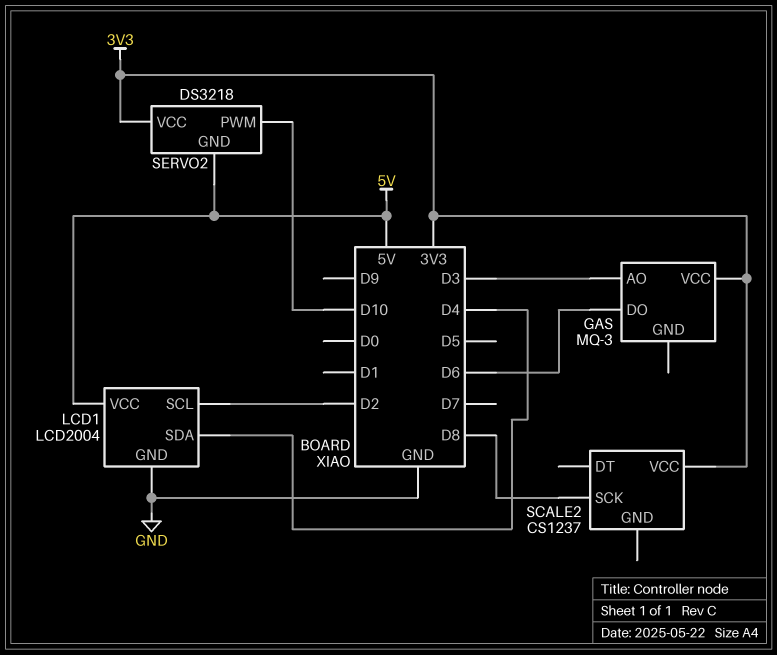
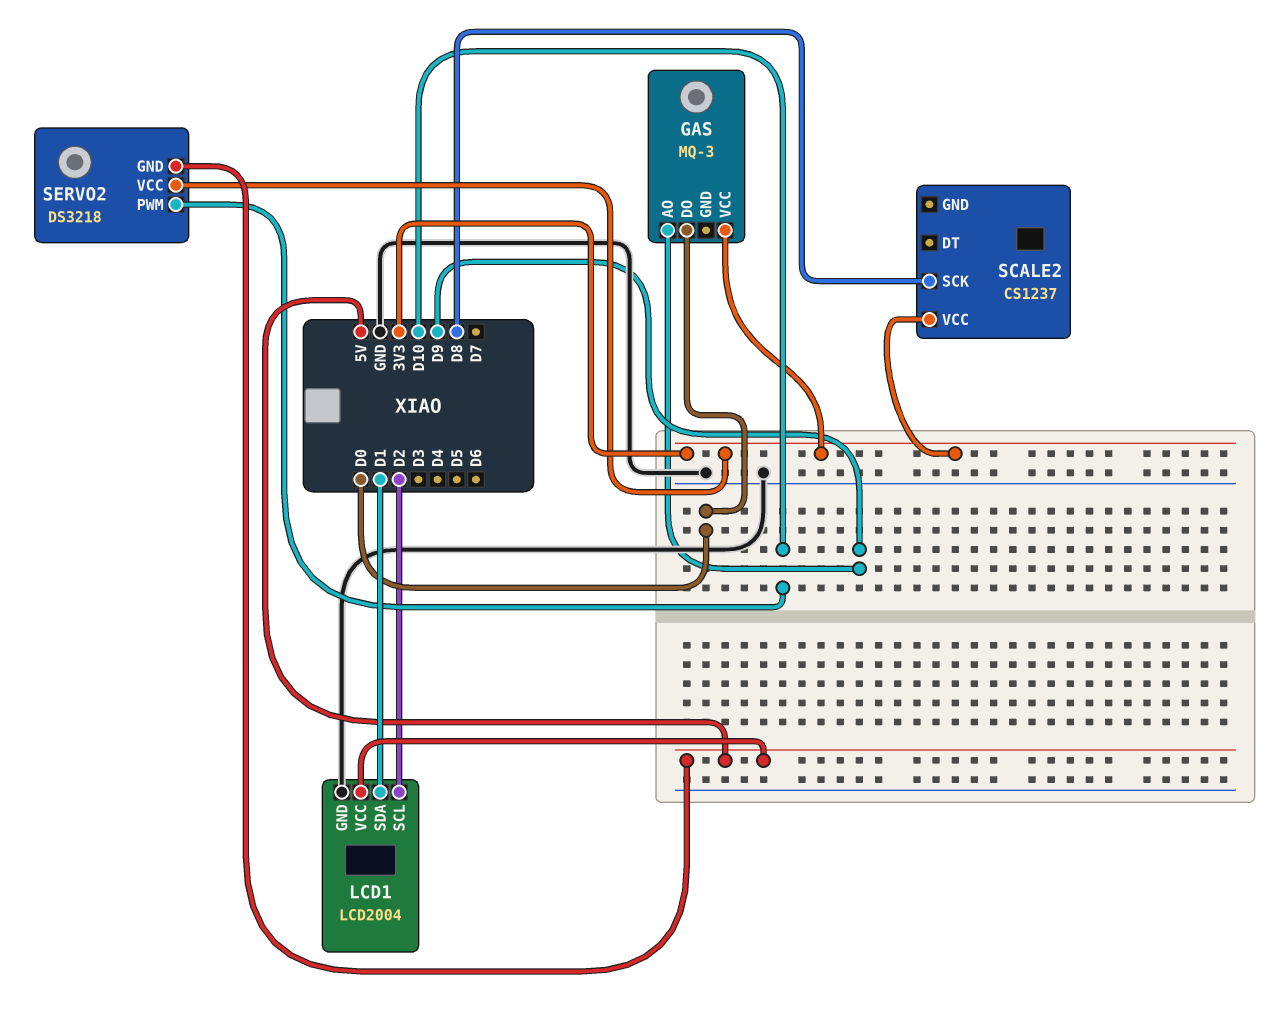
GAS pin AO: D3 -> D9
GAS pin DO: D6 -> D0
LCD1 pin SDA: D4 -> D1

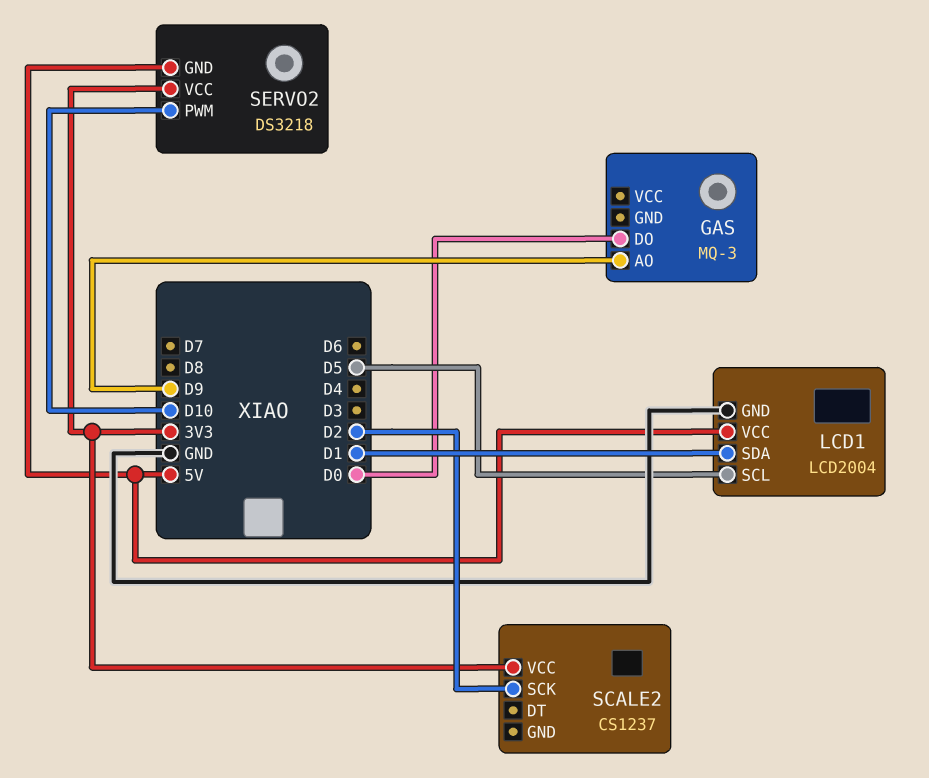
GAS pin VCC: 3V3 -> none
LCD1 pin SCL: D2 -> D5
SCALE2 pin SCK: D8 -> D2

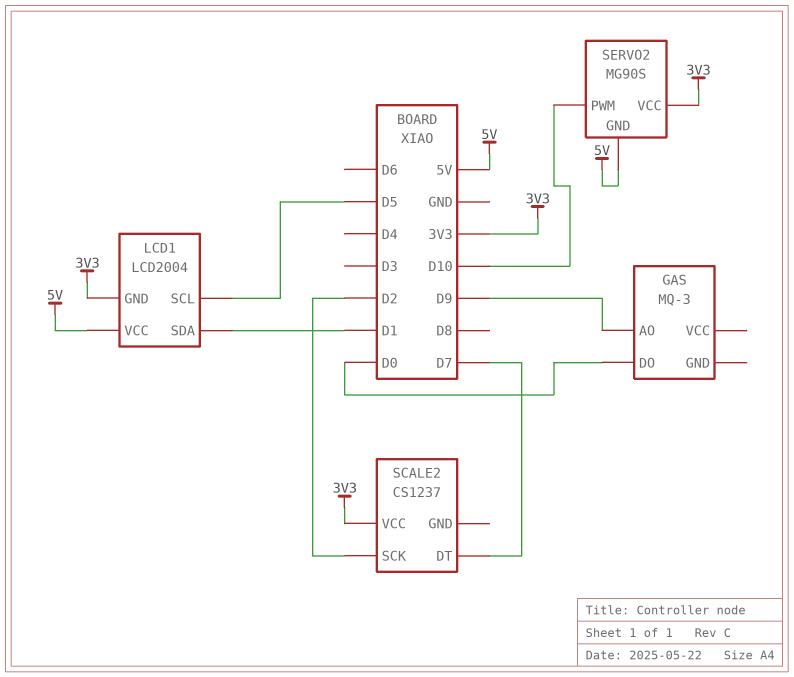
LCD1 pin GND: GND -> 3V3
SCALE2 pin DT: none -> D7
SERVO2: DS3218 -> MG90S

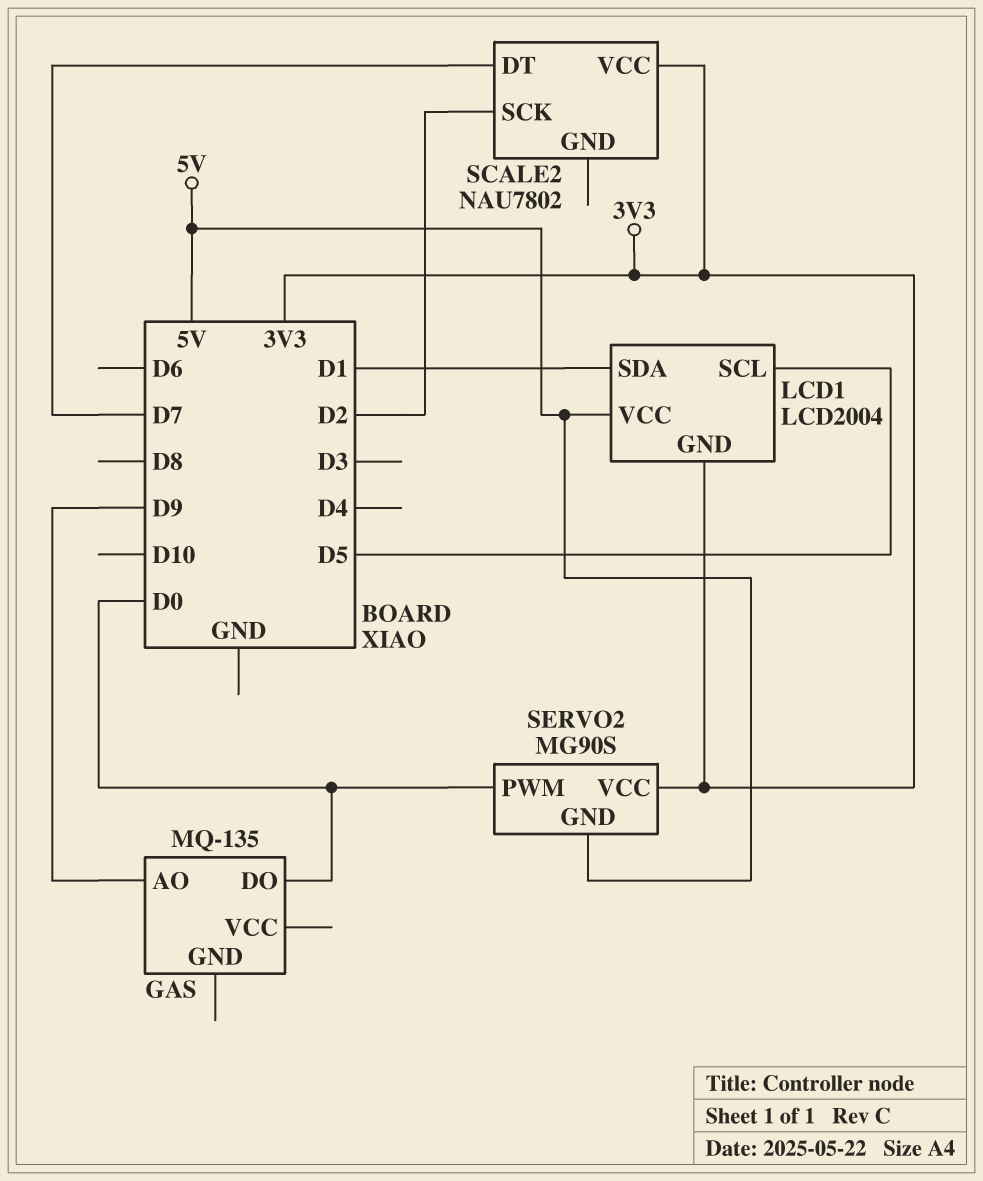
GAS: MQ-3 -> MQ-135
SCALE2: CS1237 -> NAU7802
SERVO2 pin PWM: D10 -> D0

